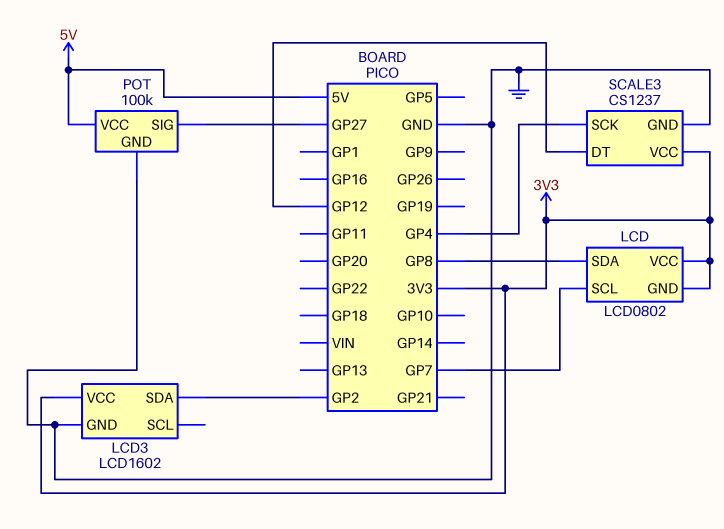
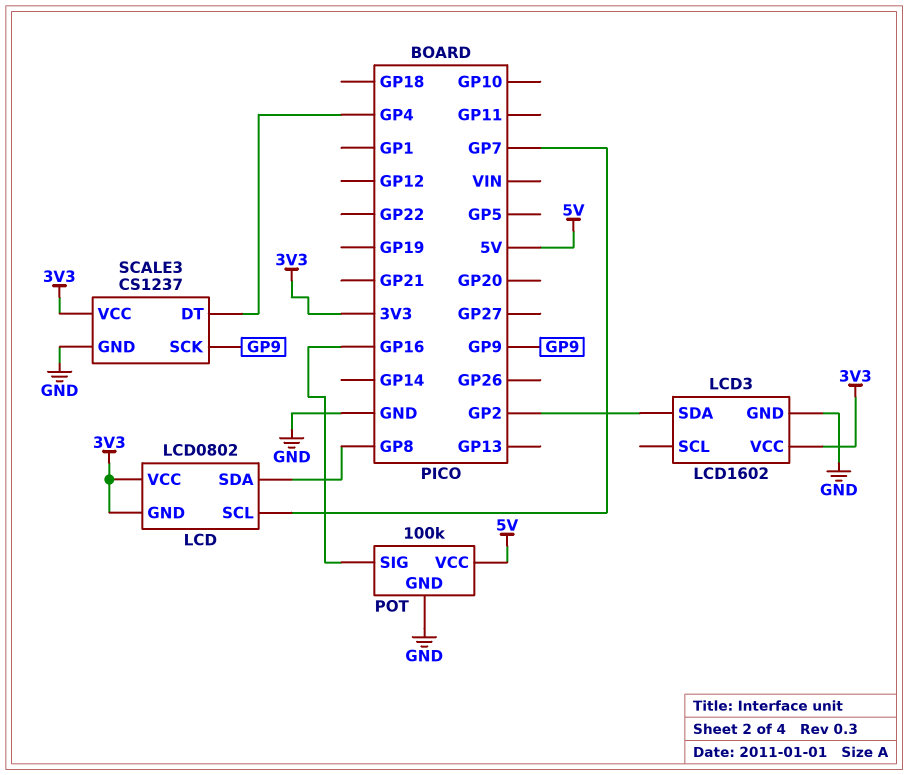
POT pin SIG: GP27 -> GP16
SCALE3 pin DT: GP12 -> GP4
SCALE3 pin SCK: GP4 -> GP9

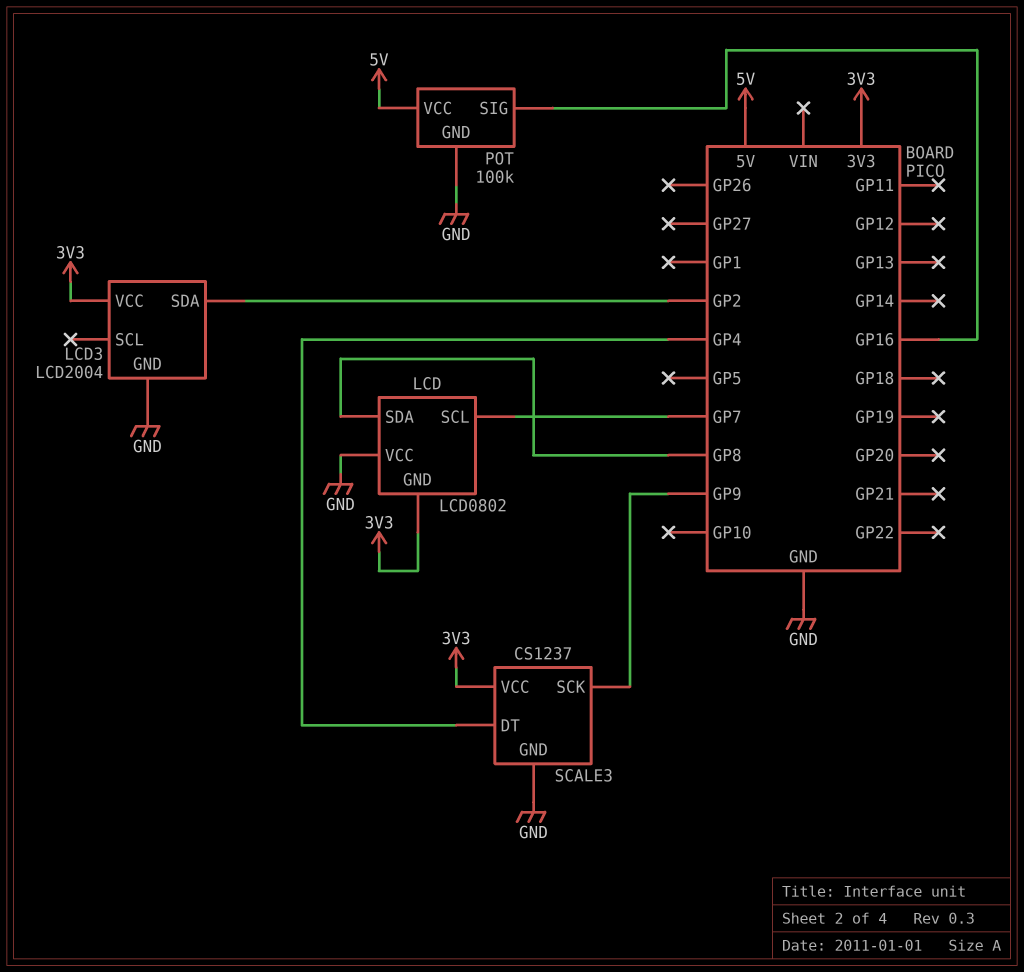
LCD pin VCC: 3V3 -> GND
LCD3: LCD1602 -> LCD2004

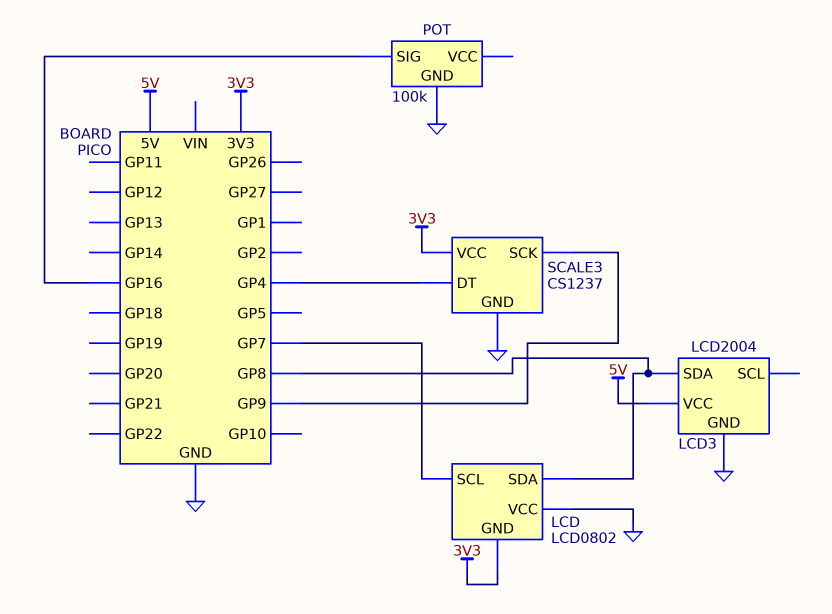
LCD3 pin SDA: GP2 -> GP8
LCD3 pin VCC: 3V3 -> 5V
POT pin VCC: 5V -> none

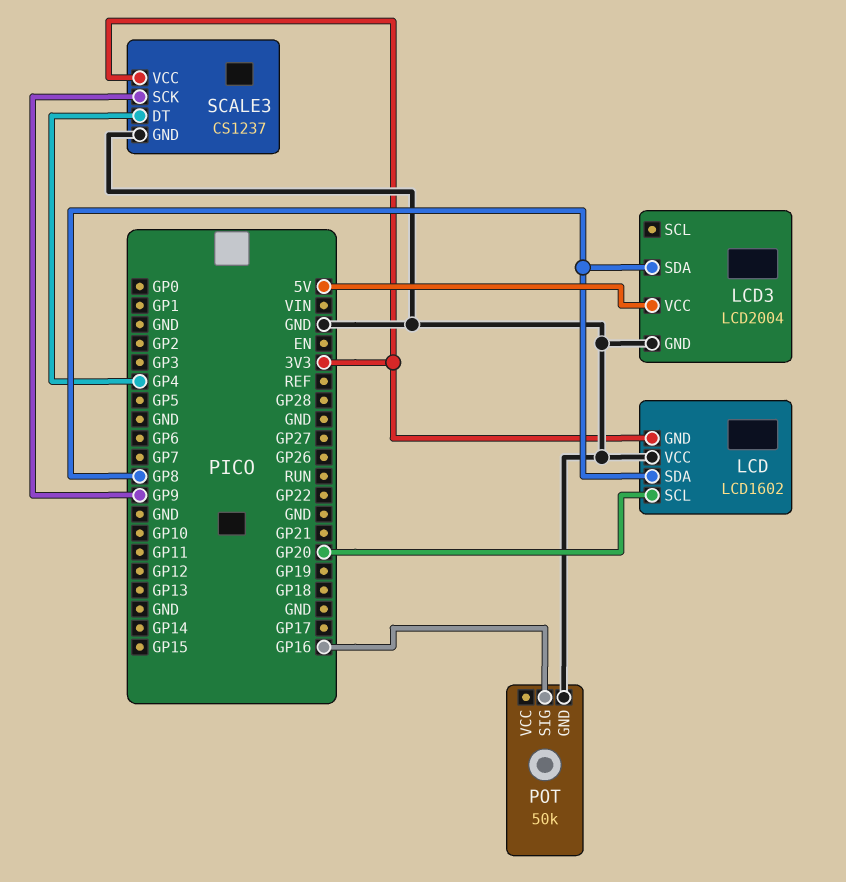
LCD: LCD0802 -> LCD1602
LCD pin SCL: GP7 -> GP20
POT: 100k -> 50k

